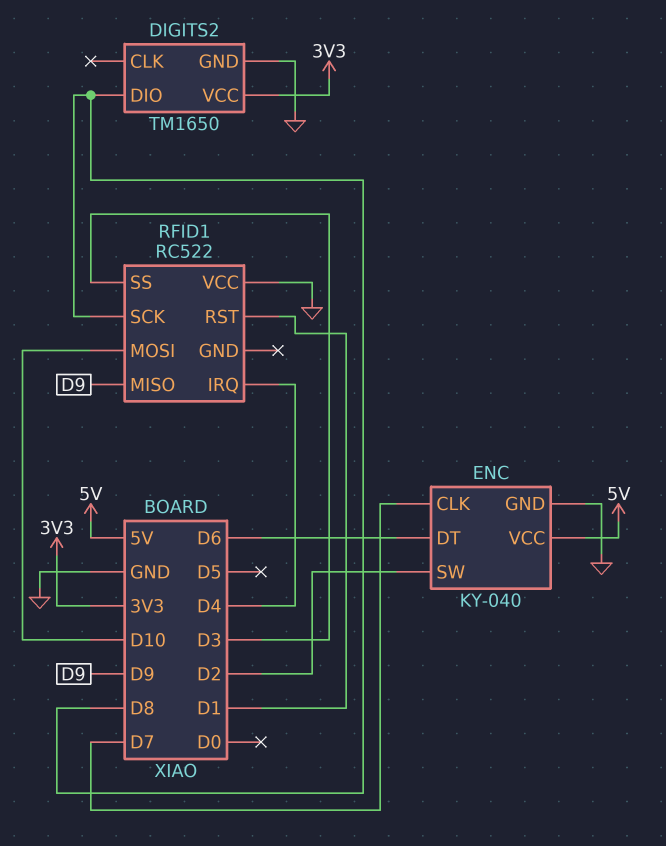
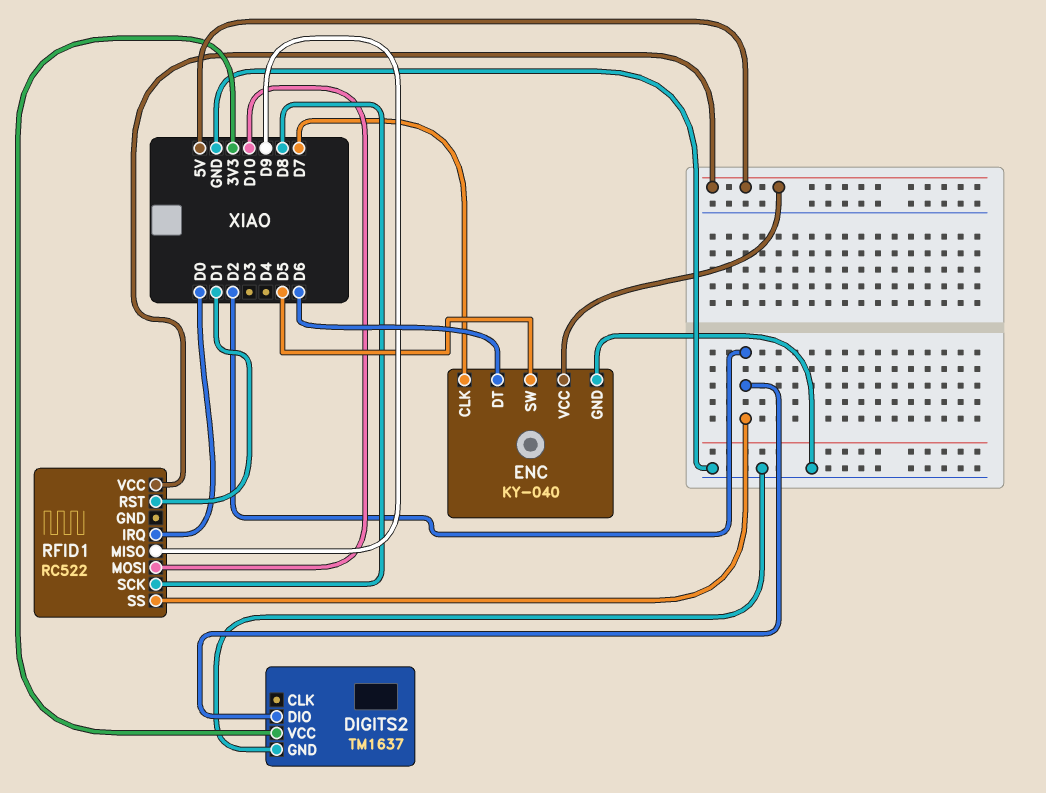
DIGITS2: TM1650 -> TM1637
DIGITS2 pin DIO: D8 -> D2
ENC pin SW: D2 -> D5
RFID1 pin IRQ: D4 -> D0
RFID1 pin SS: D3 -> D2
RFID1 pin VCC: GND -> 5V

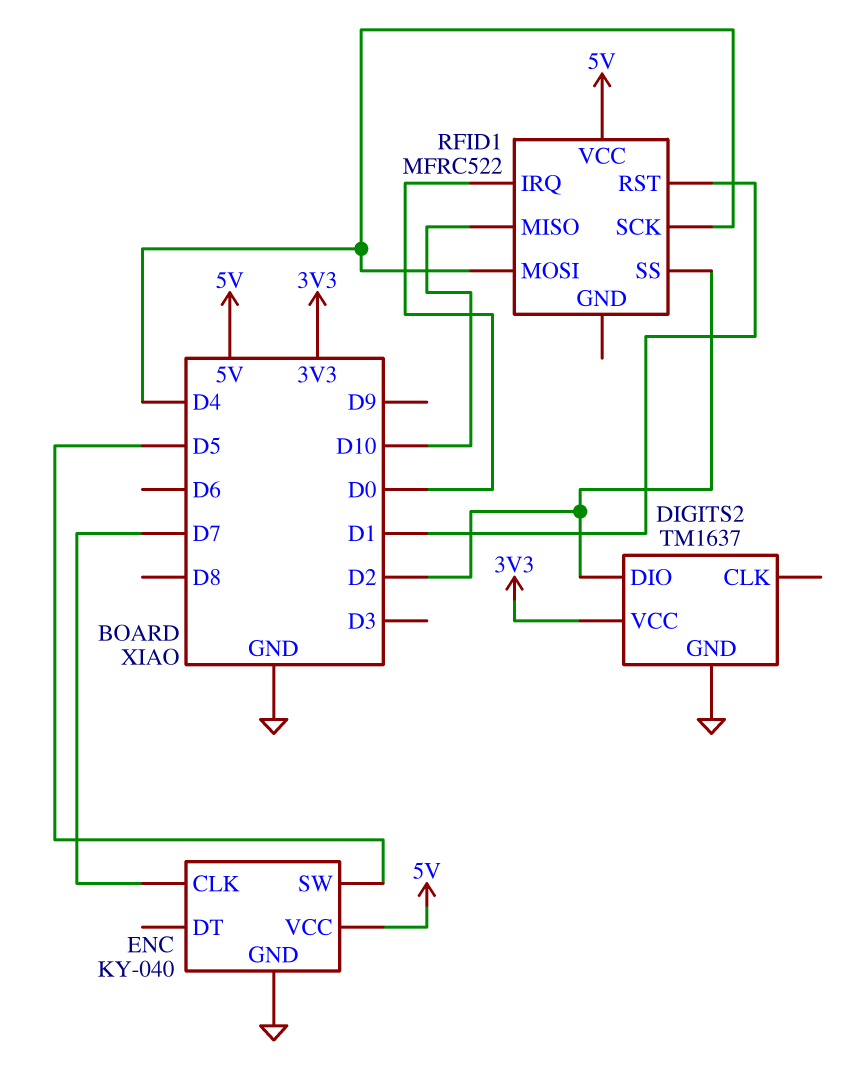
ENC pin DT: D6 -> none
RFID1: RC522 -> MFRC522
RFID1 pin MISO: D9 -> D10
RFID1 pin MOSI: D10 -> D4
RFID1 pin SCK: D8 -> D4

